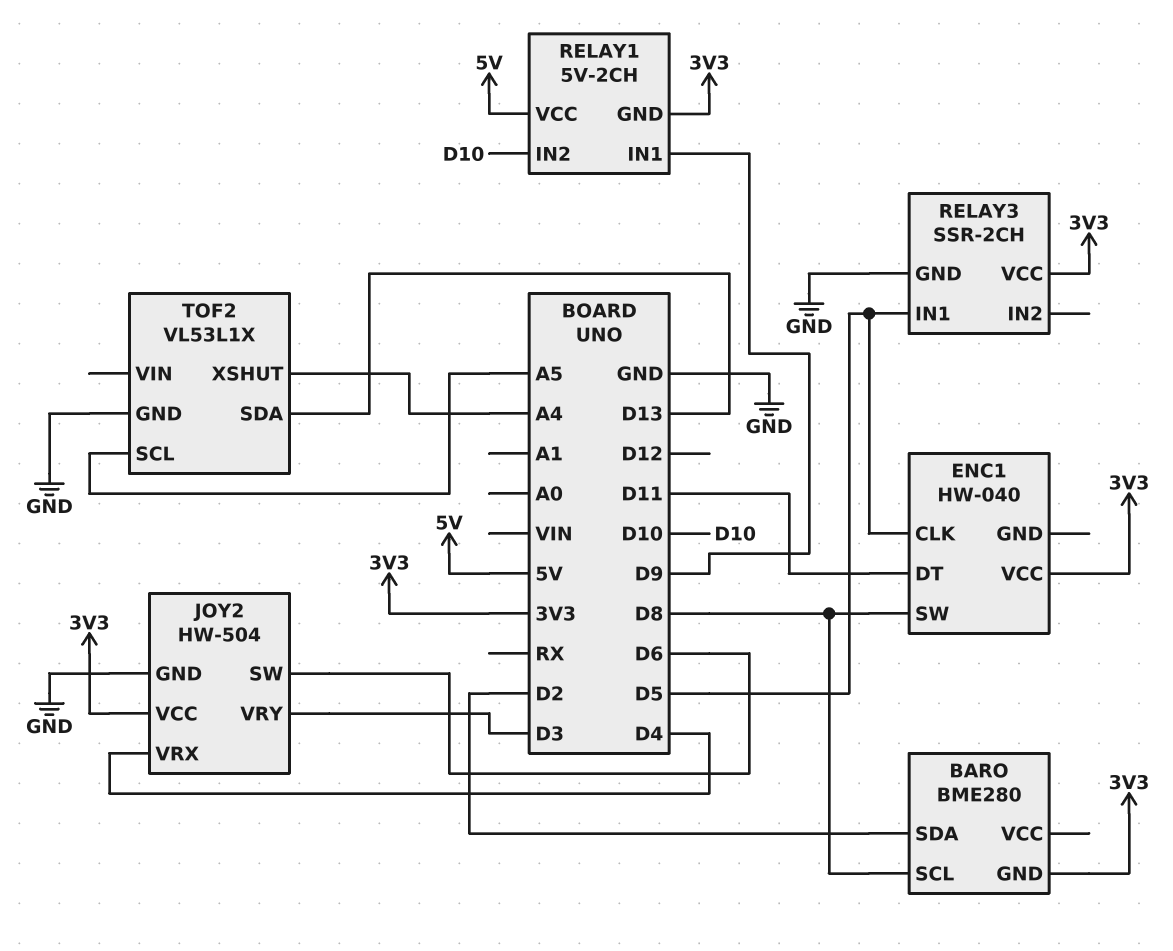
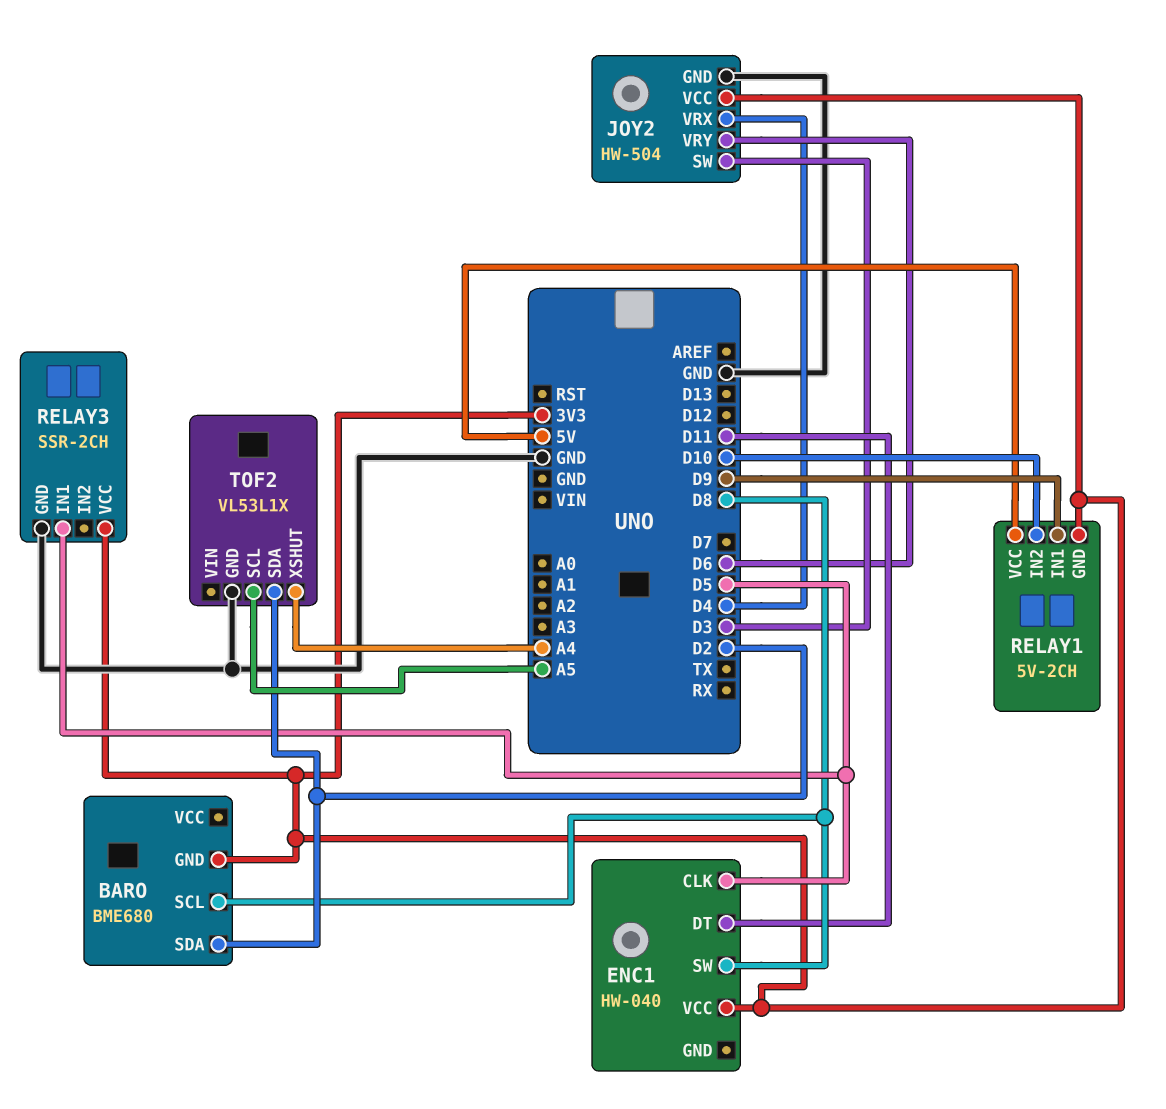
BARO: BME280 -> BME680
JOY2 pin SW: D6 -> D3
JOY2 pin VRY: D3 -> D6
TOF2 pin SDA: D13 -> D2

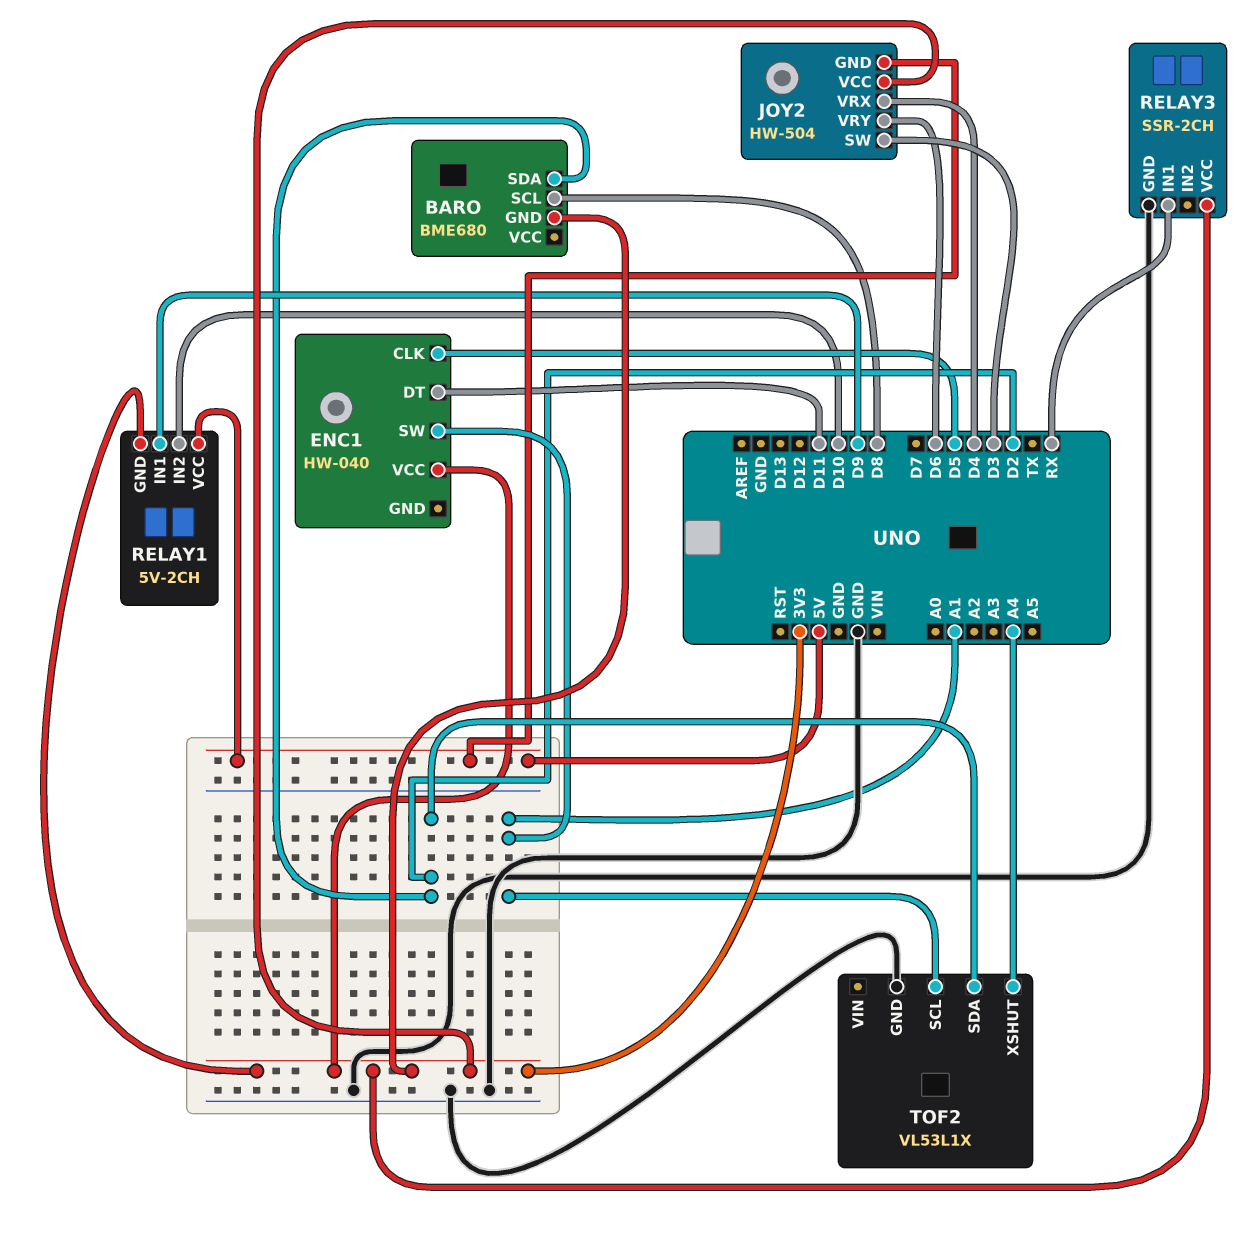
ENC1 pin SW: D8 -> A1
JOY2 pin GND: GND -> 5V
RELAY3 pin IN1: D5 -> RX
TOF2 pin SCL: A5 -> A1

